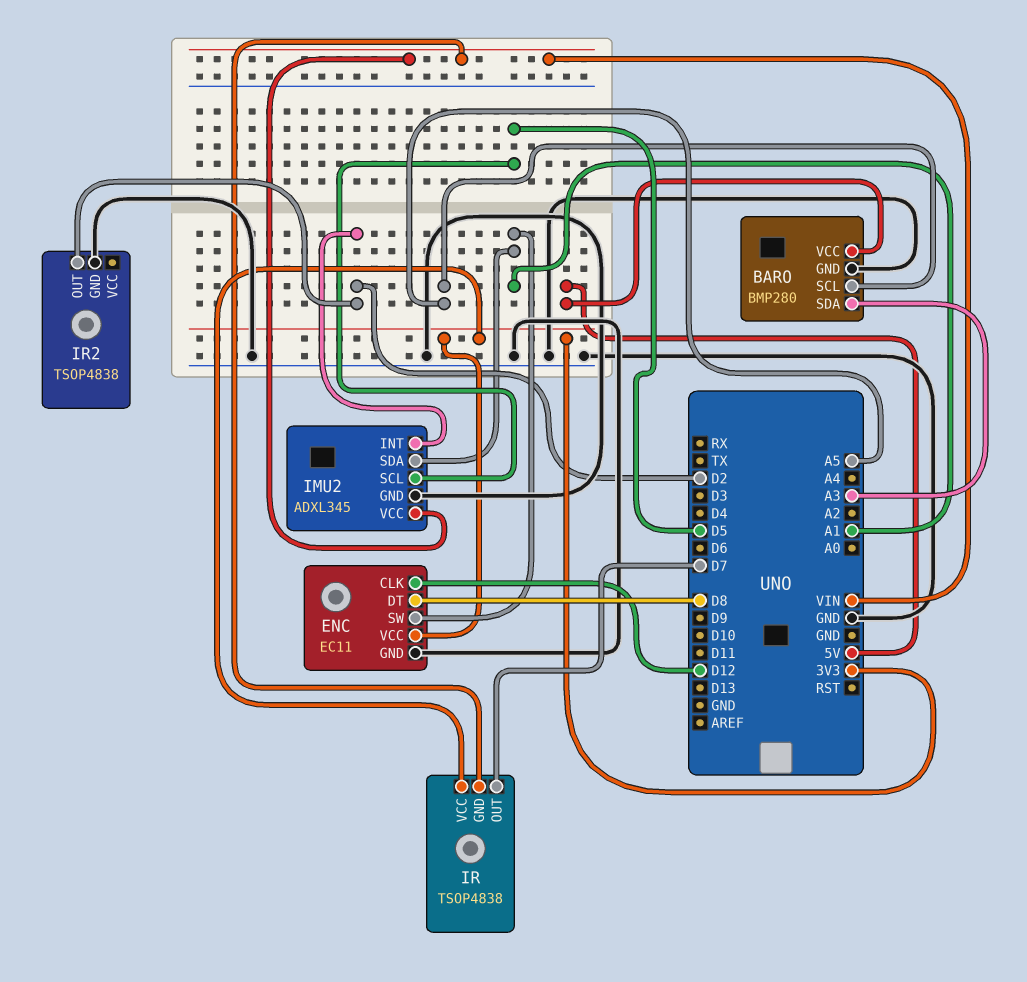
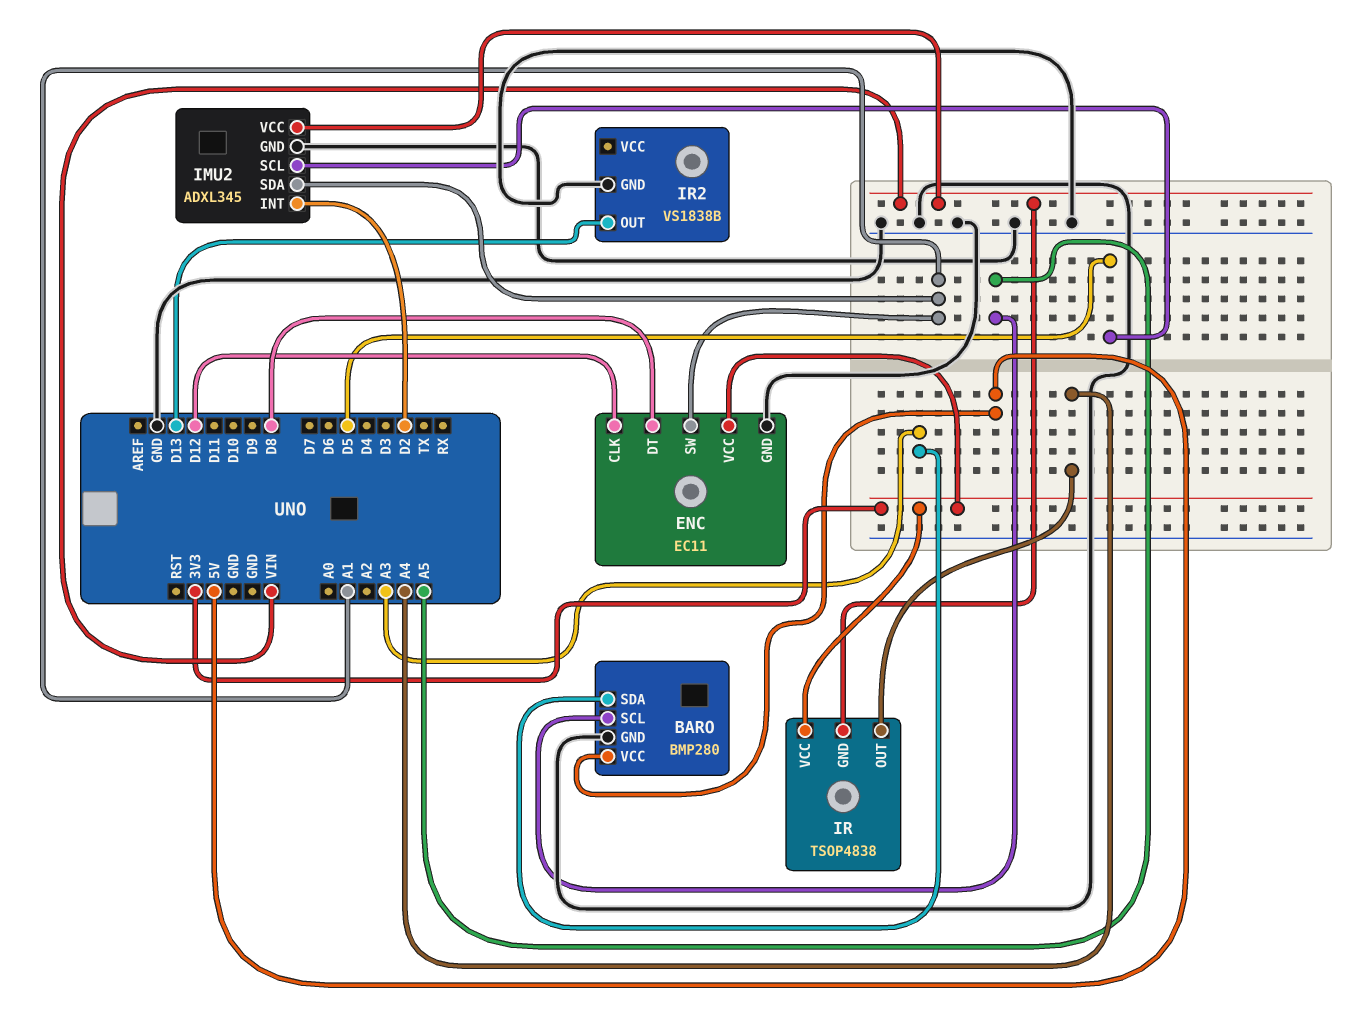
IR pin OUT: D7 -> A4
IR2: TSOP4838 -> VS1838B
IR2 pin OUT: D2 -> D13

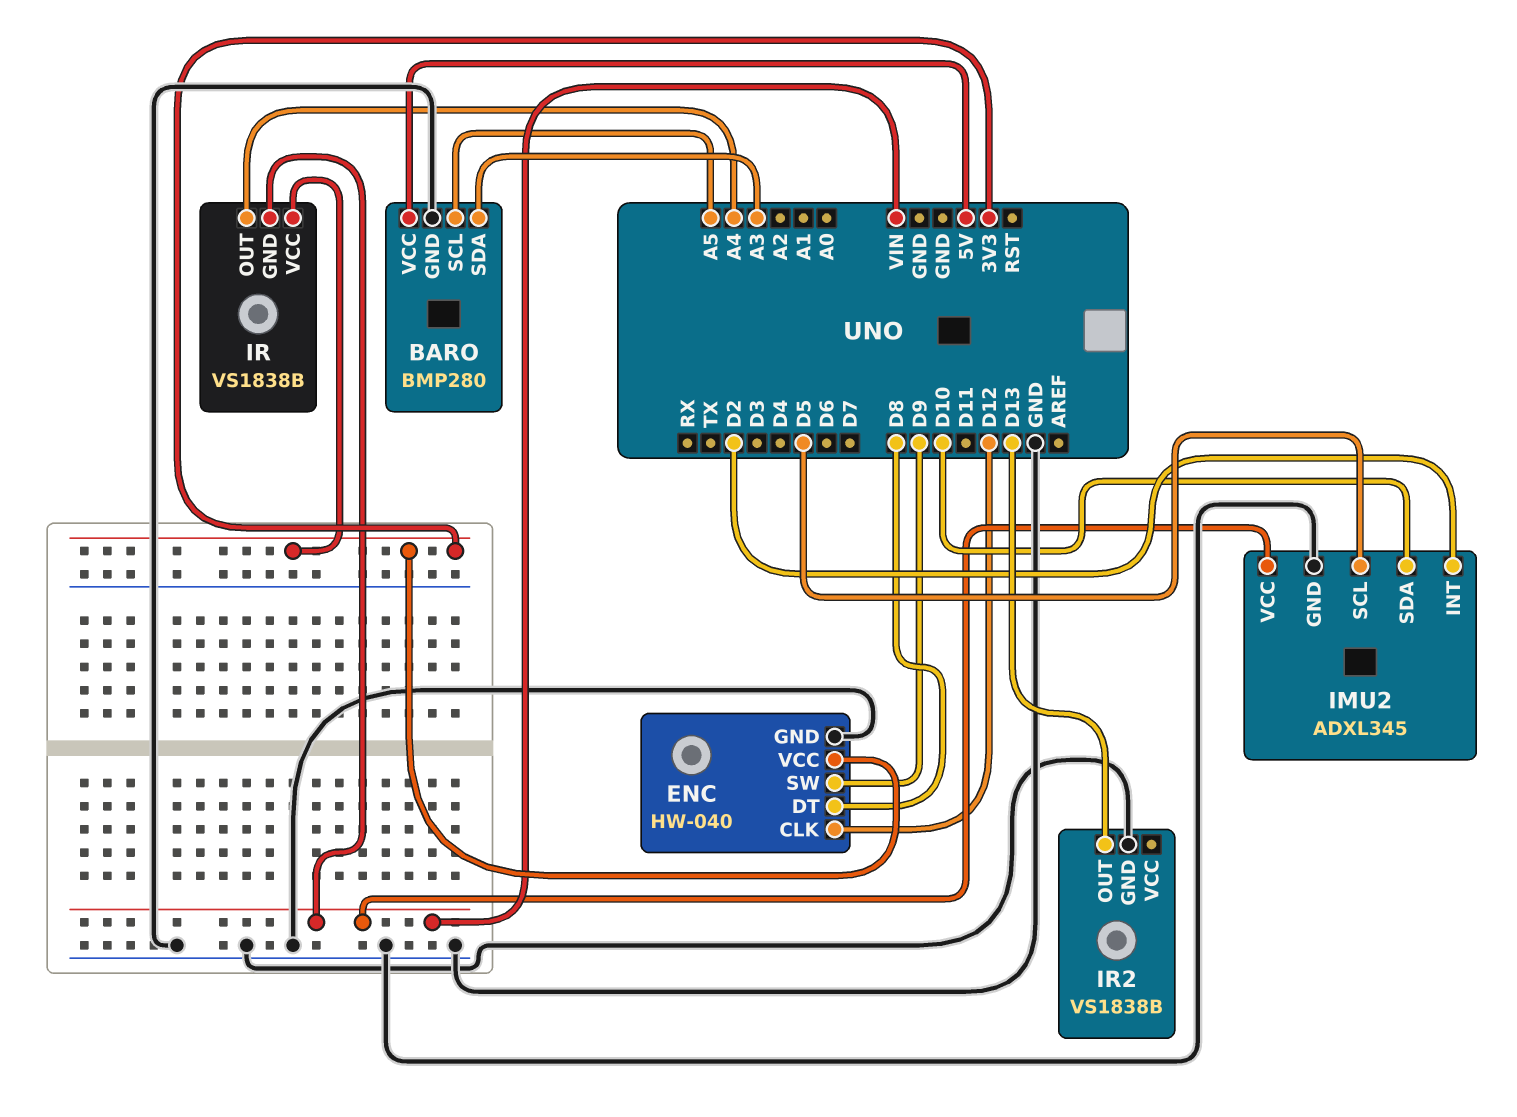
ENC: EC11 -> HW-040
ENC pin SW: A1 -> D9
IMU2 pin SDA: A1 -> D10
IR: TSOP4838 -> VS1838B

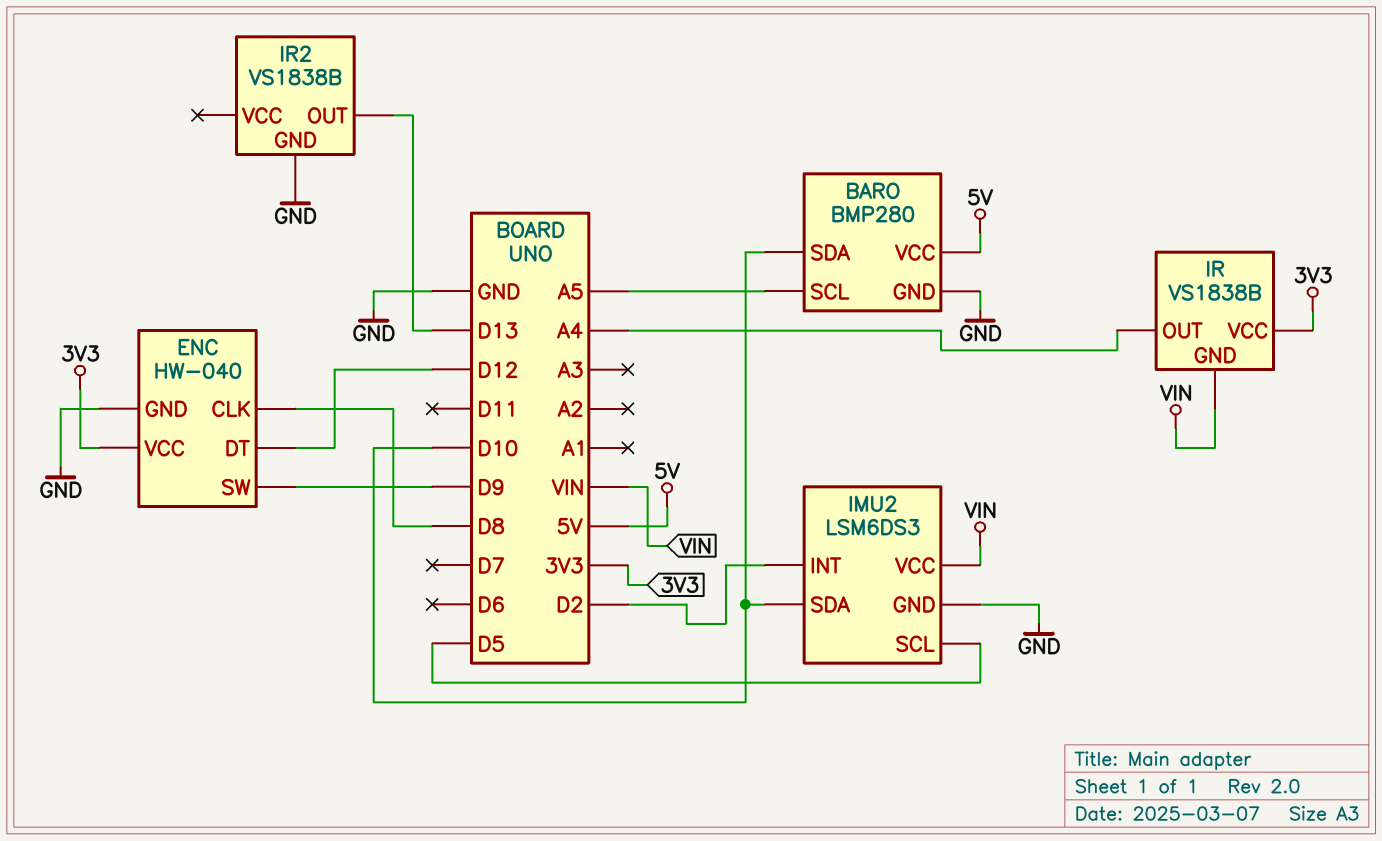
BARO pin SDA: A3 -> D10
ENC pin CLK: D12 -> D8
ENC pin DT: D8 -> D12
IMU2: ADXL345 -> LSM6DS3

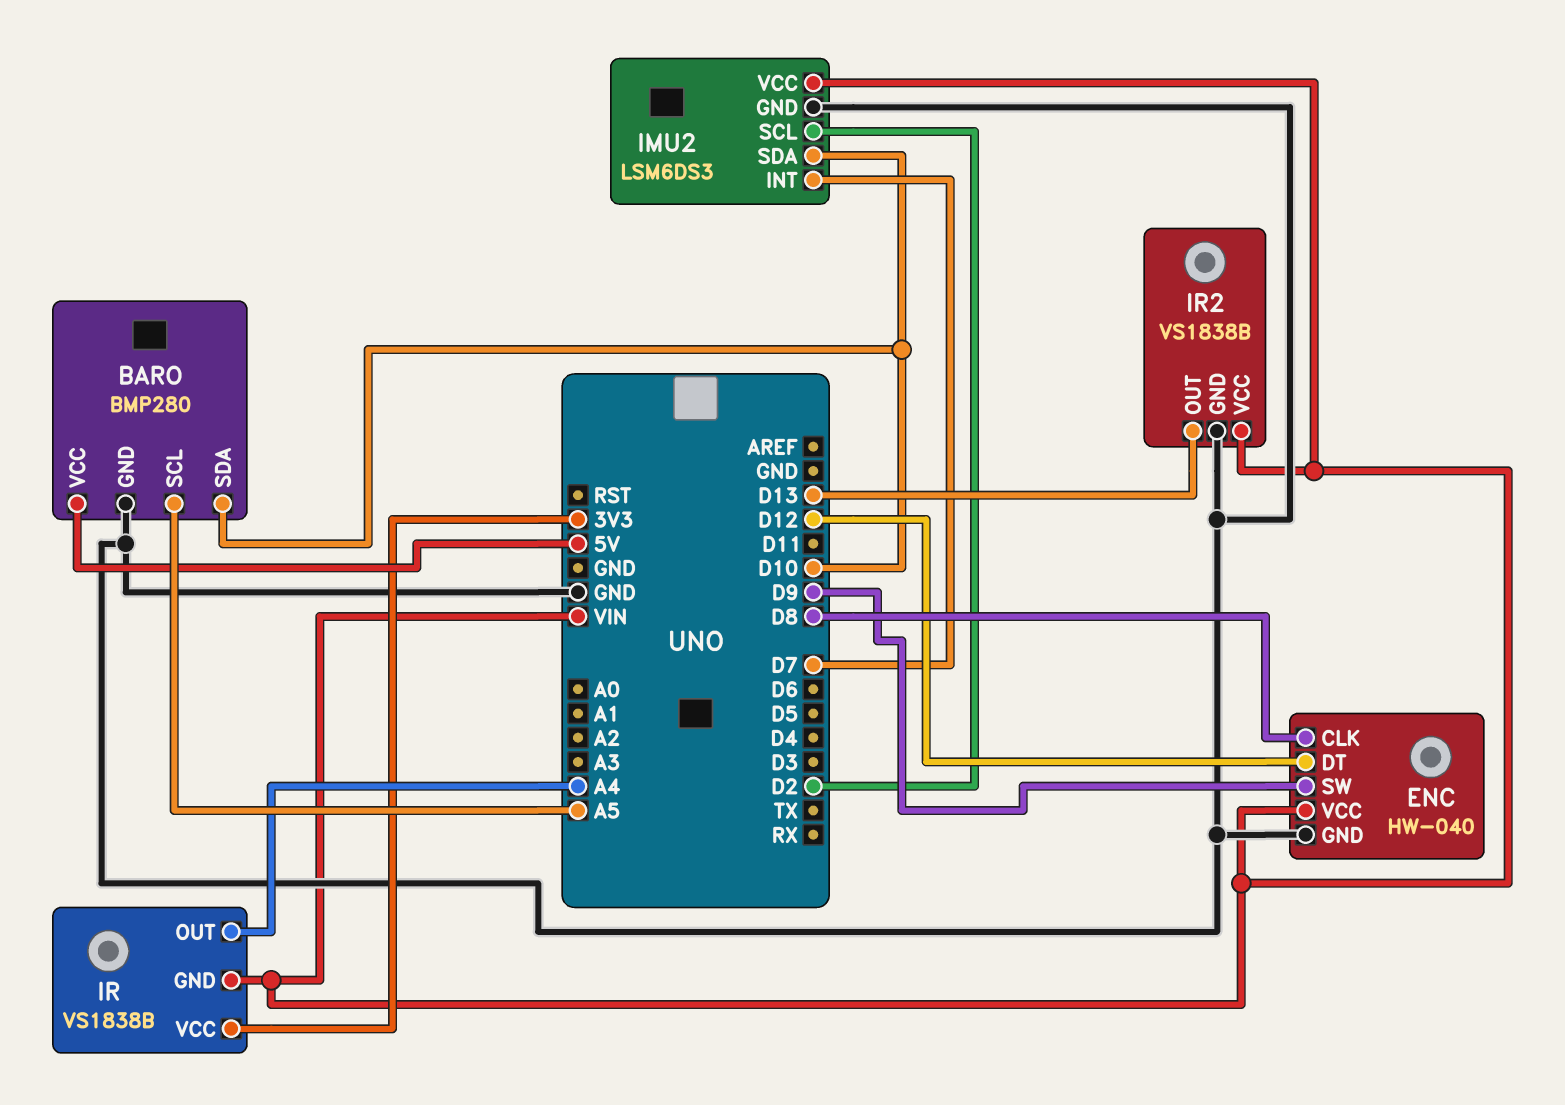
ENC pin VCC: 3V3 -> VIN
IMU2 pin INT: D2 -> D7
IMU2 pin SCL: D5 -> D2
IR2 pin VCC: none -> VIN

